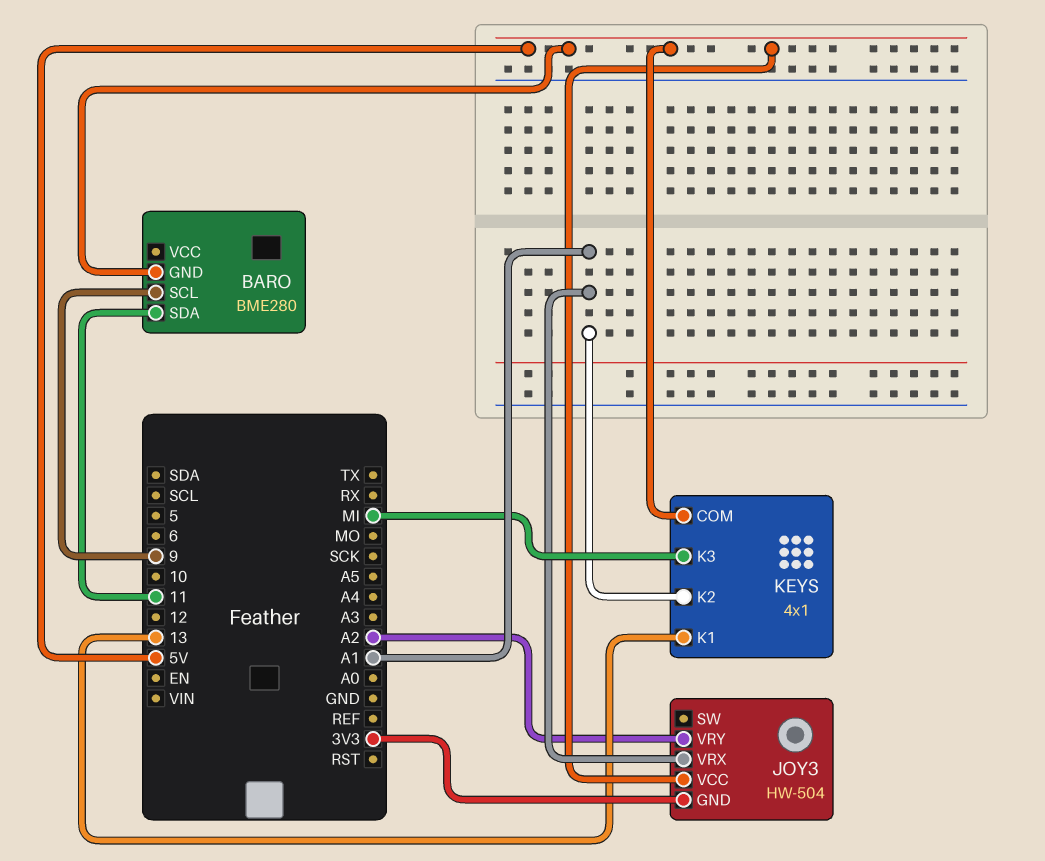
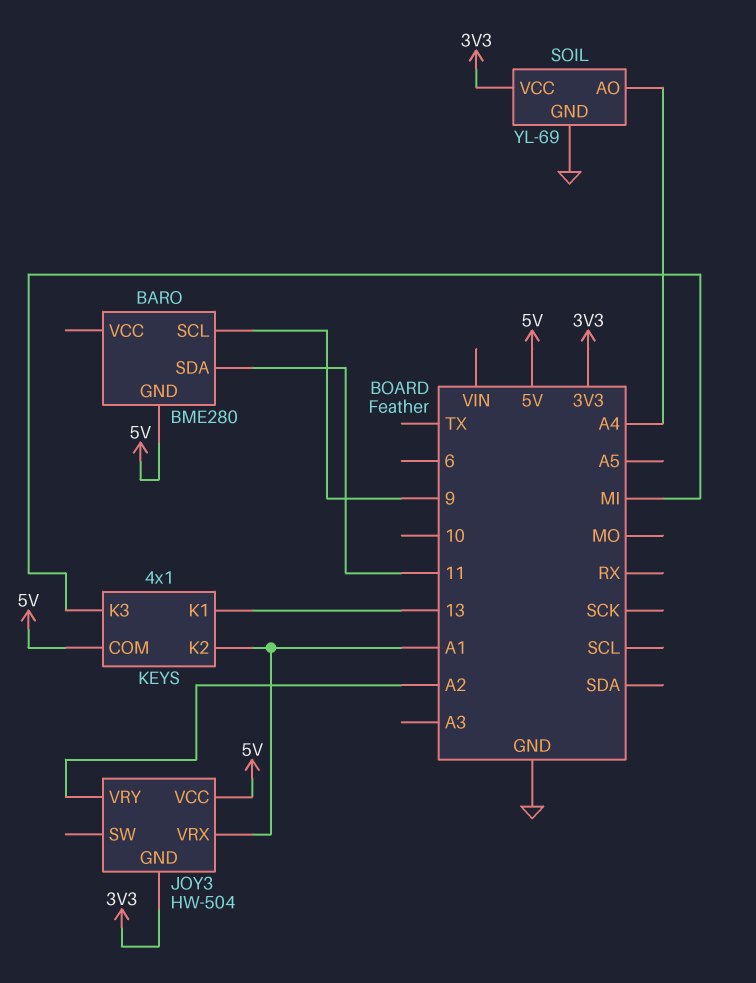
SOIL: none -> YL-69
SOIL pin AO: none -> A4
SOIL pin GND: none -> GND
SOIL pin VCC: none -> 3V3

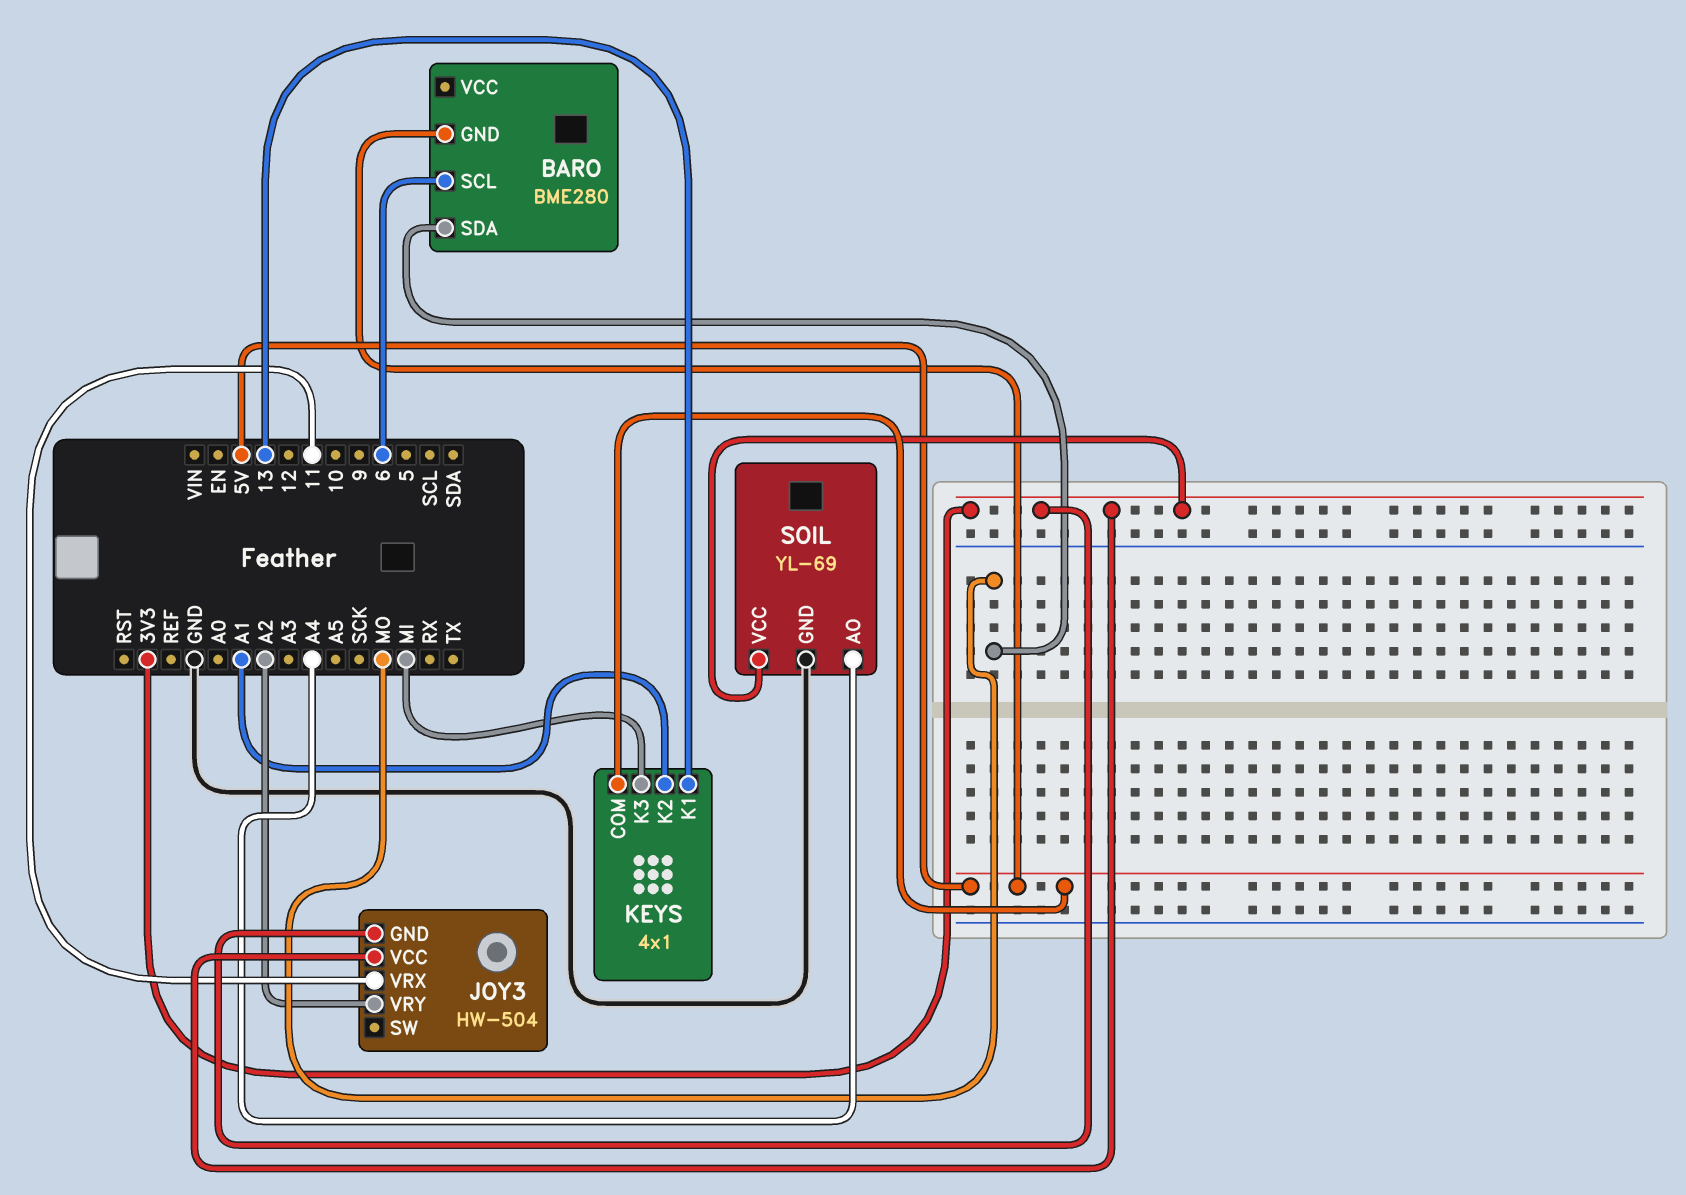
BARO pin SCL: 9 -> 6
BARO pin SDA: 11 -> MO
JOY3 pin VCC: 5V -> 3V3
JOY3 pin VRX: A1 -> 11

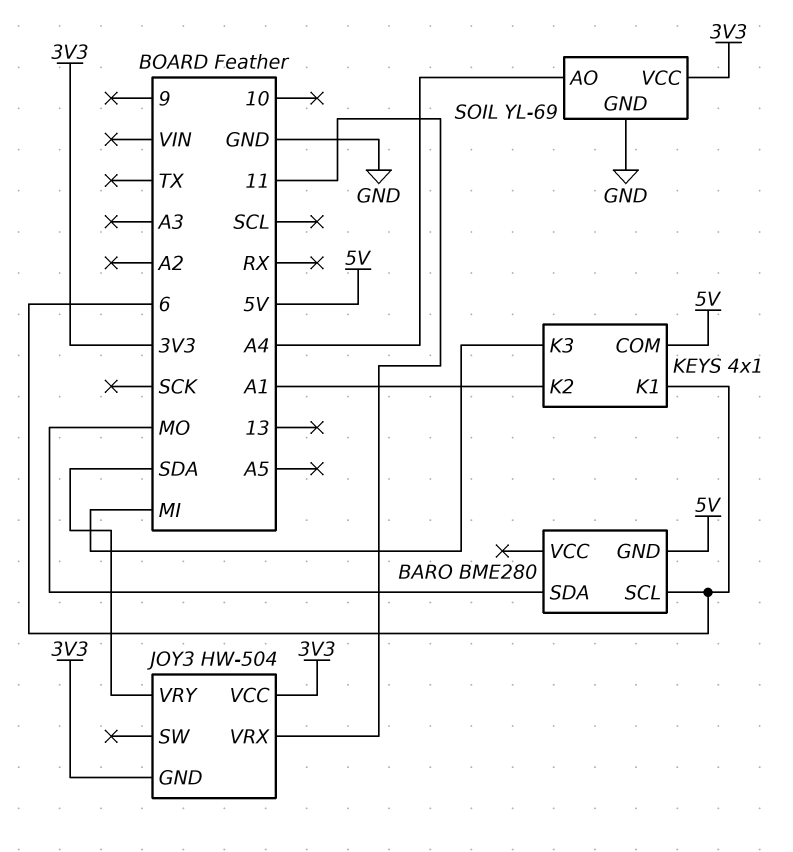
JOY3 pin VRY: A2 -> SDA
KEYS pin K1: 13 -> 6

